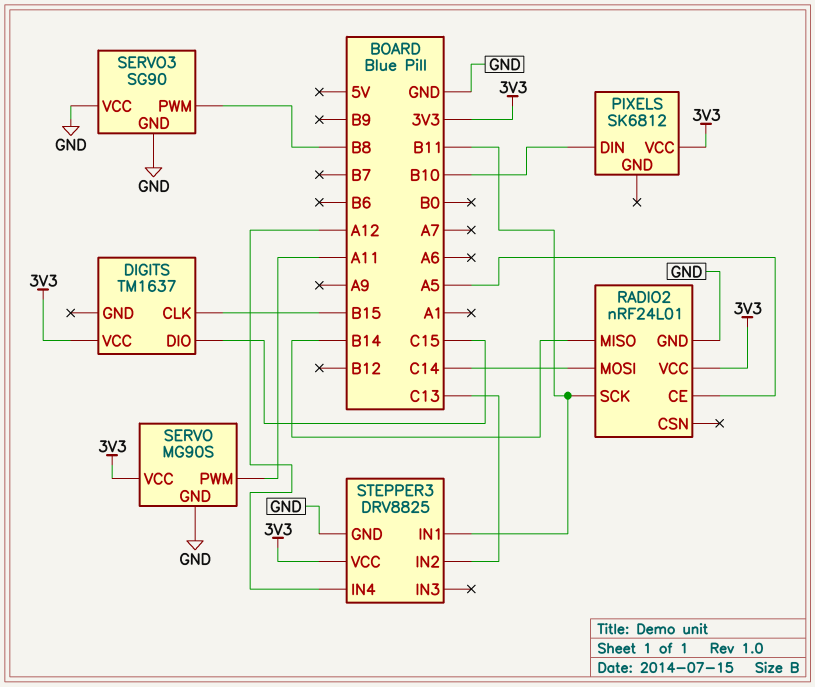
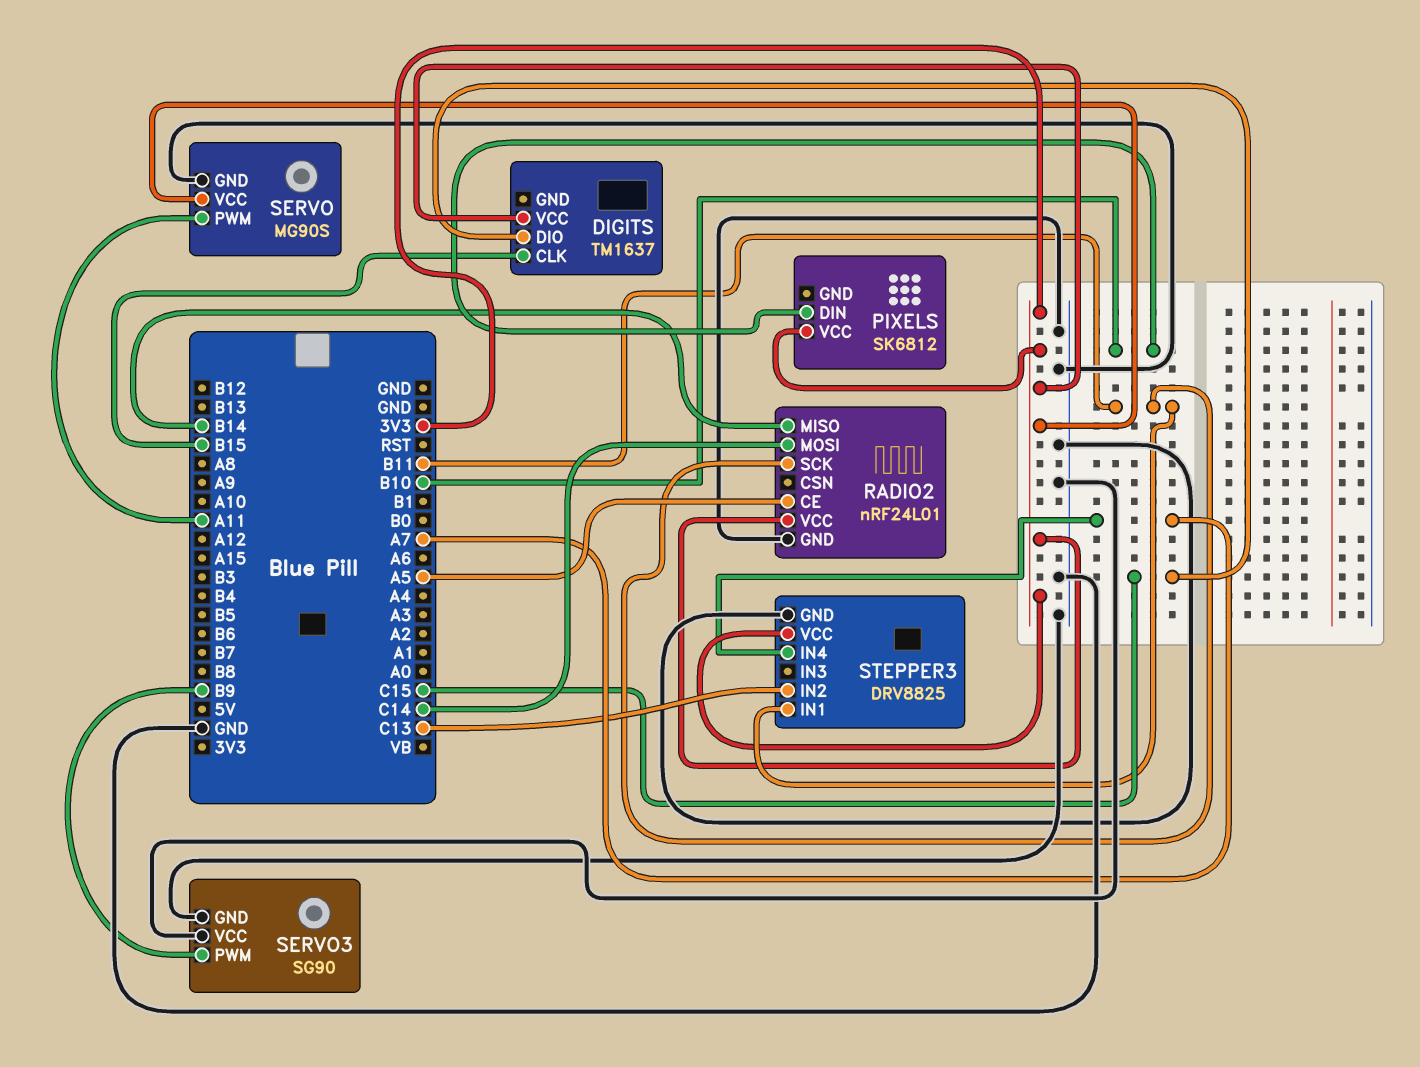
SERVO3 pin PWM: B8 -> B9
STEPPER3 pin IN4: A12 -> A7

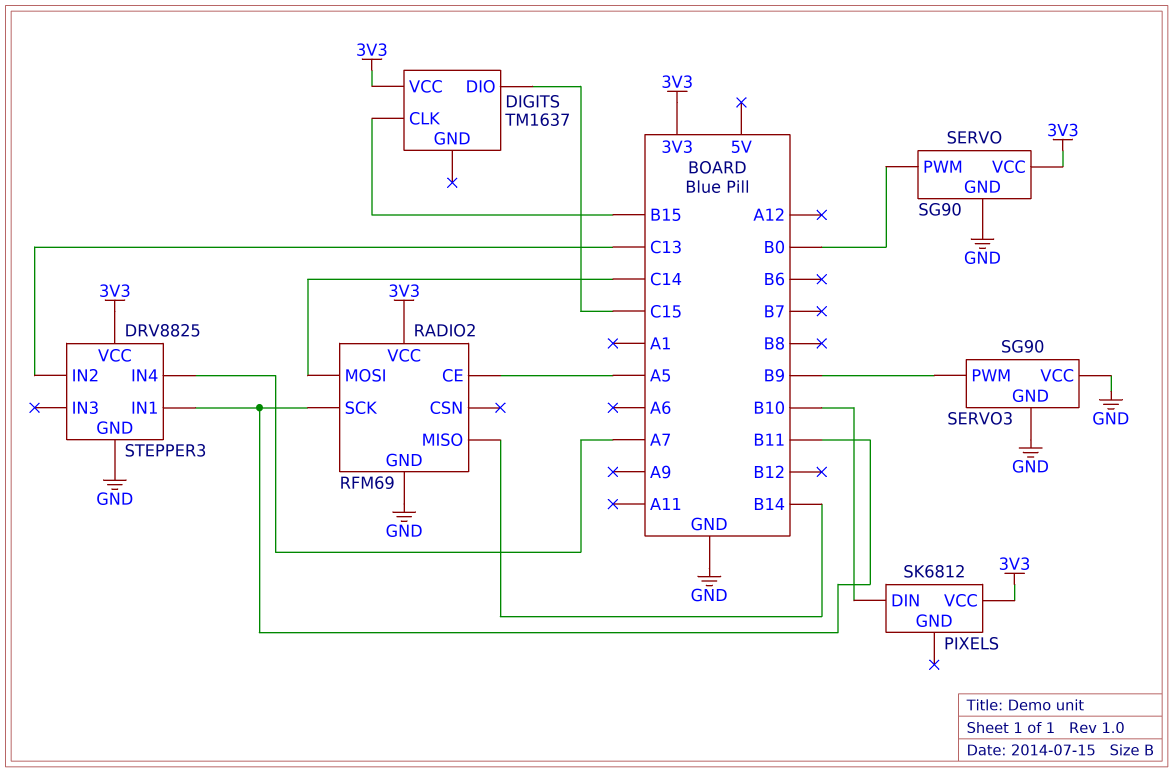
RADIO2: nRF24L01 -> RFM69
SERVO: MG90S -> SG90
SERVO pin PWM: A11 -> B0

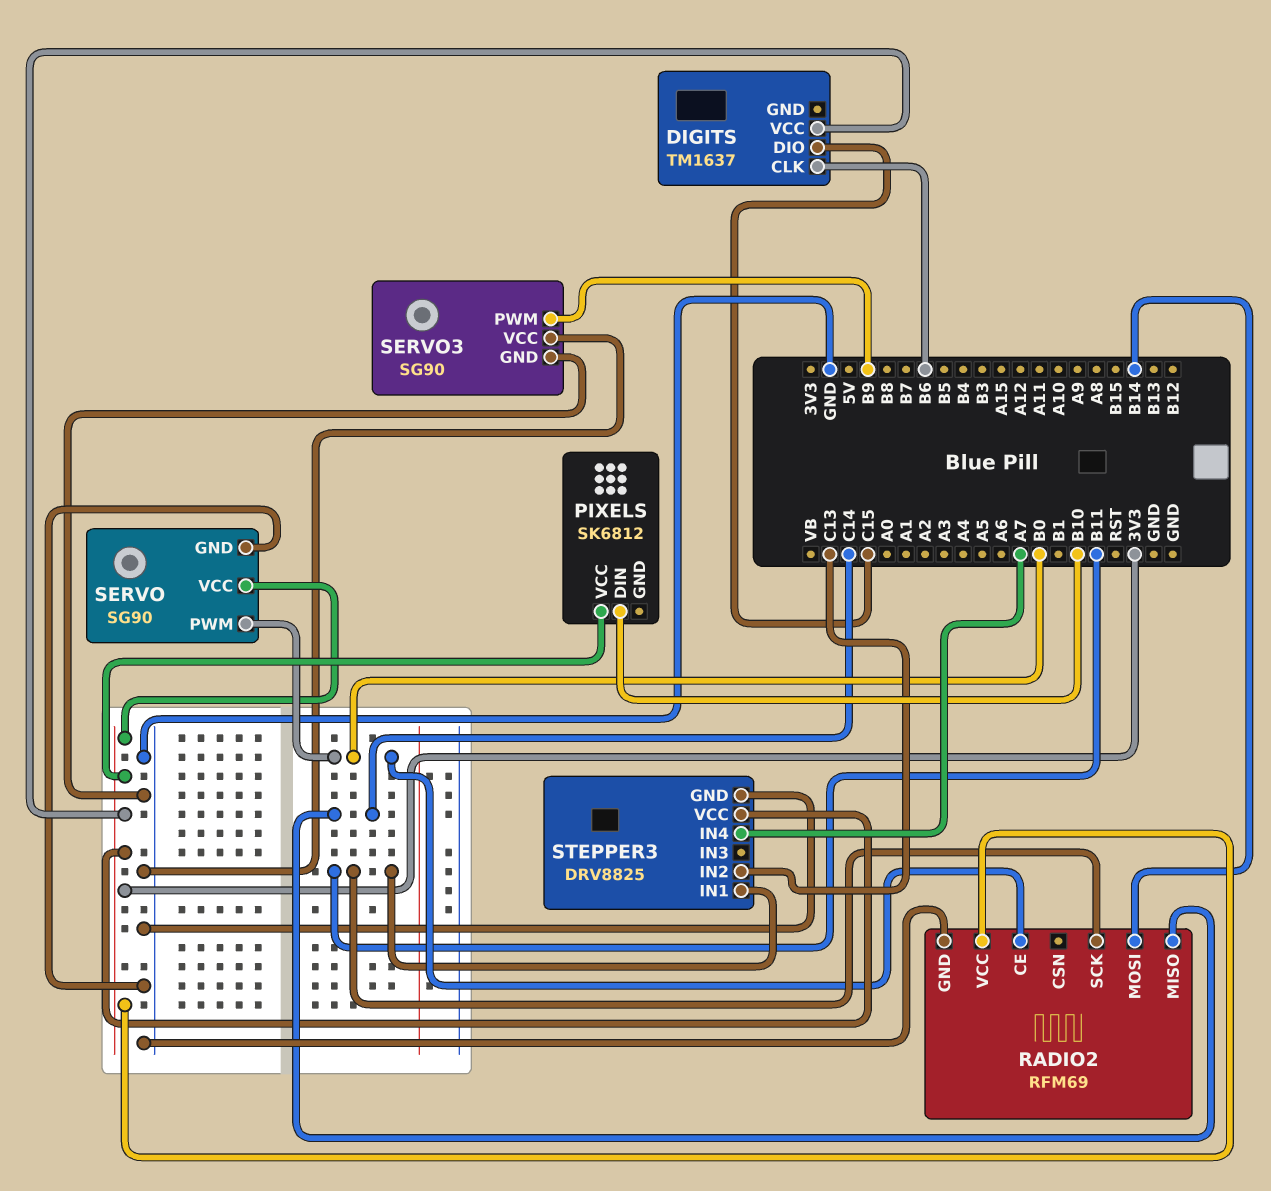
DIGITS pin CLK: B15 -> B6
RADIO2 pin CE: A5 -> B0
RADIO2 pin MISO: B14 -> C14
RADIO2 pin MOSI: C14 -> B14

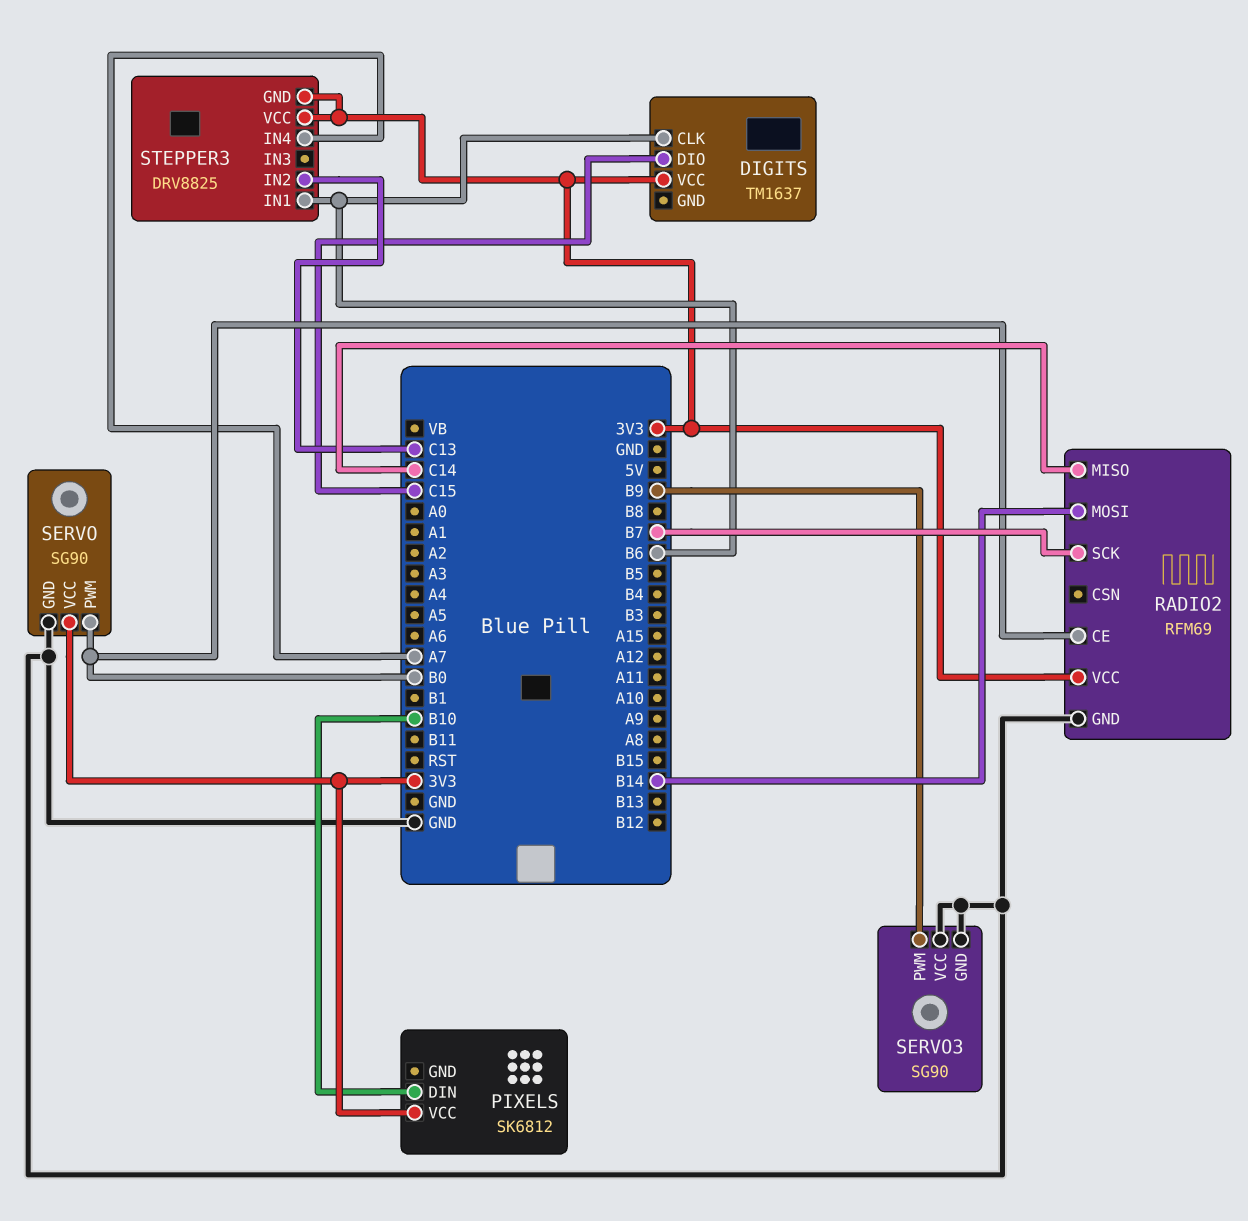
RADIO2 pin SCK: B11 -> B7
STEPPER3 pin GND: GND -> 3V3
STEPPER3 pin IN1: B11 -> B6

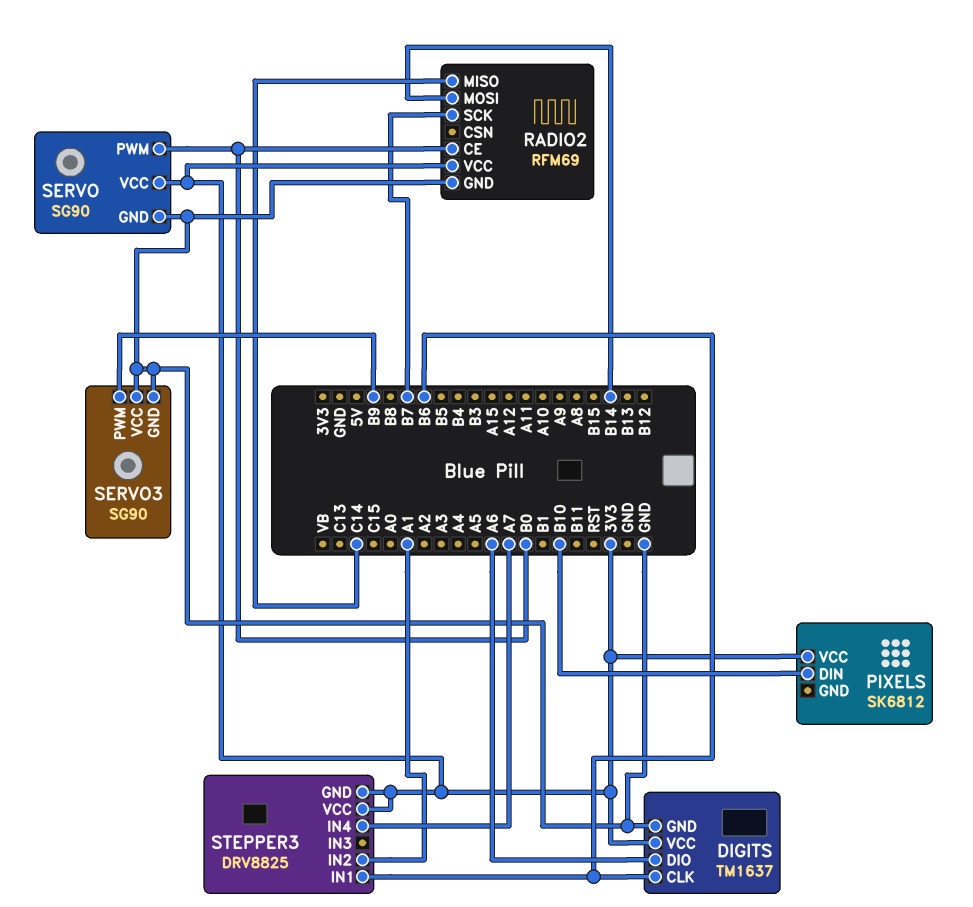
DIGITS pin DIO: C15 -> A6
DIGITS pin GND: none -> GND
STEPPER3 pin IN2: C13 -> A1

